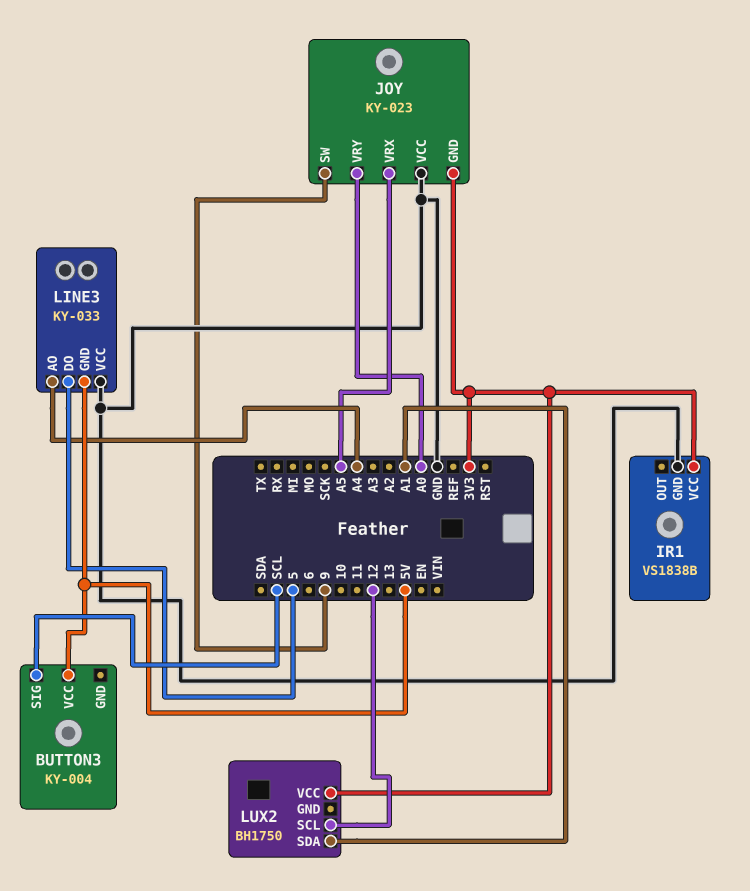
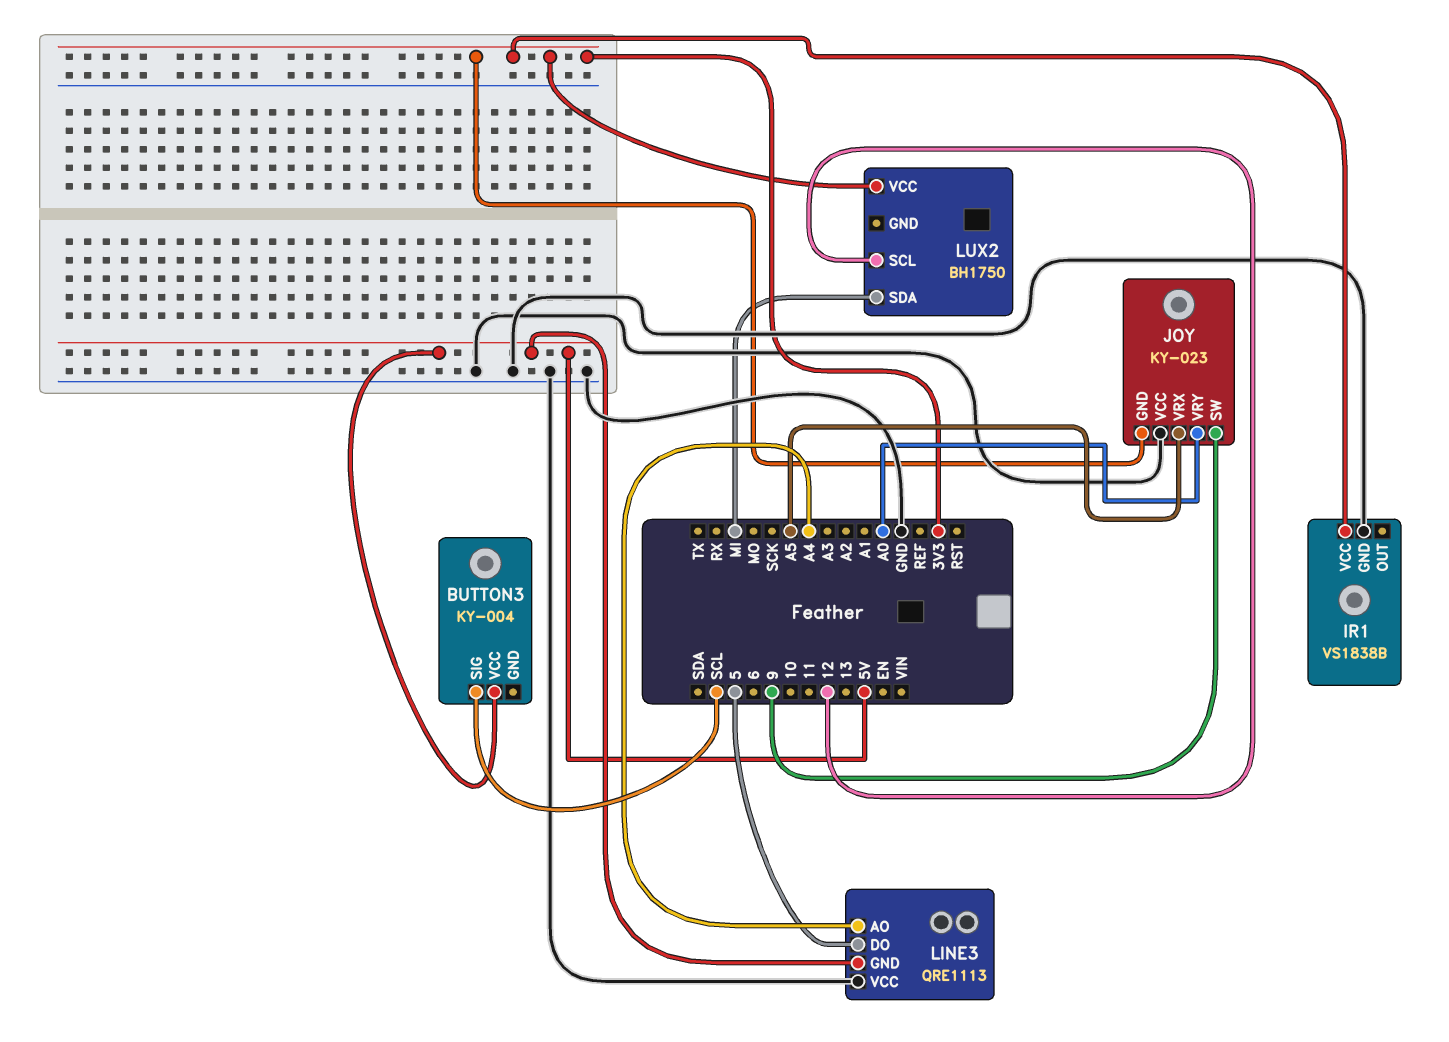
LINE3: KY-033 -> QRE1113
LUX2 pin SDA: A1 -> MI

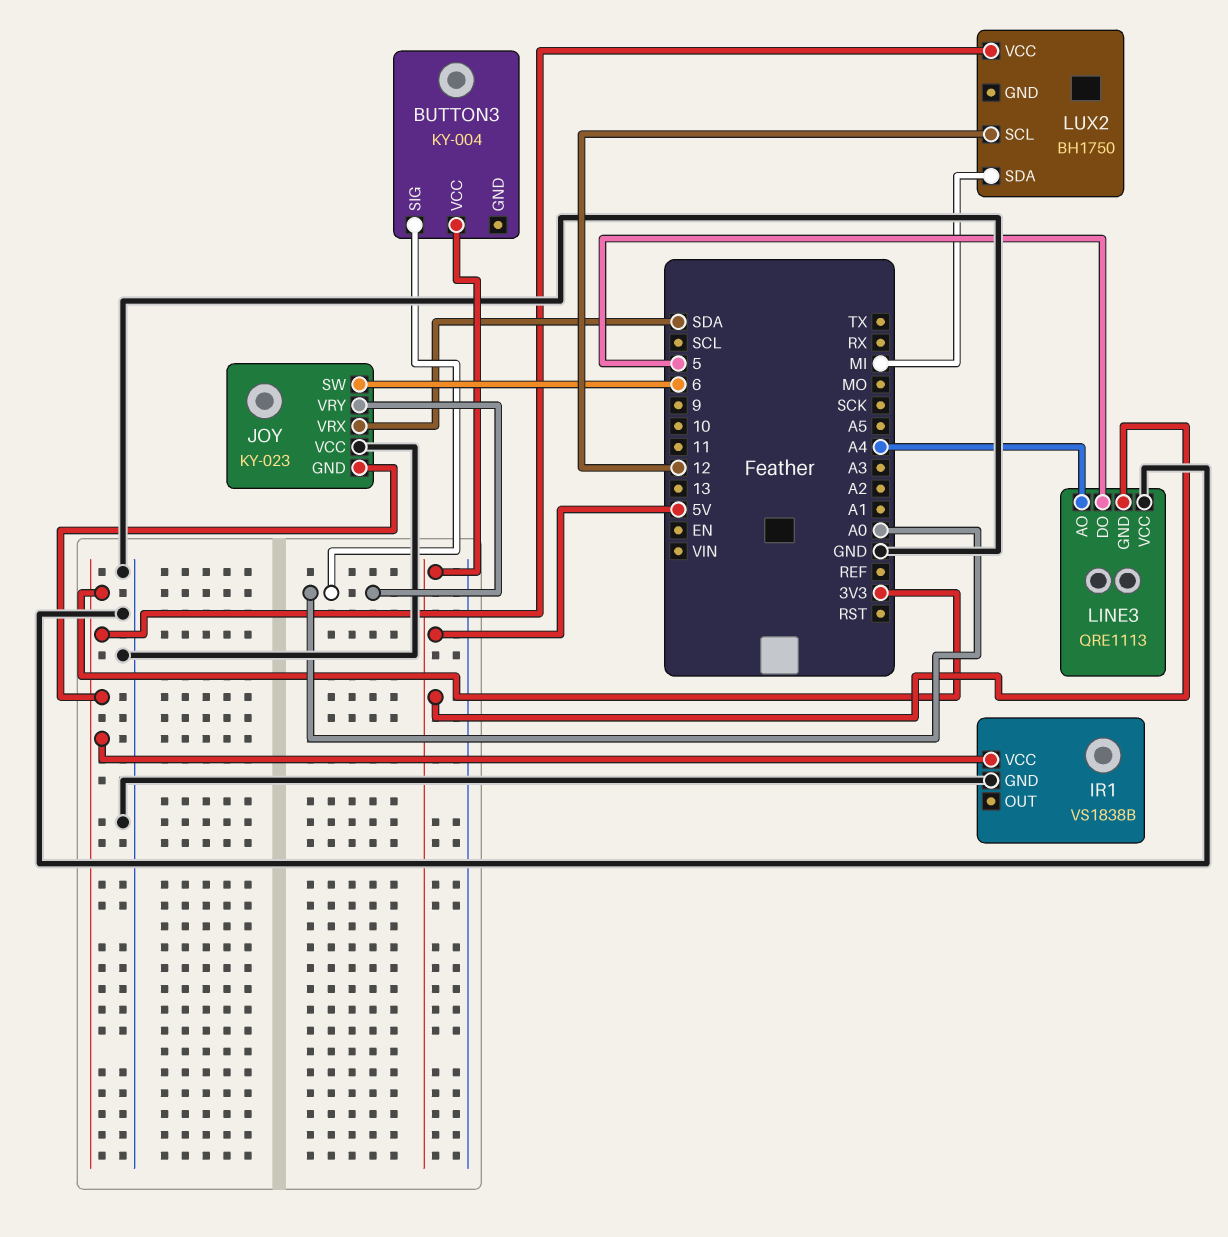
BUTTON3 pin SIG: SCL -> A0
JOY pin SW: 9 -> 6
JOY pin VRX: A5 -> SDA

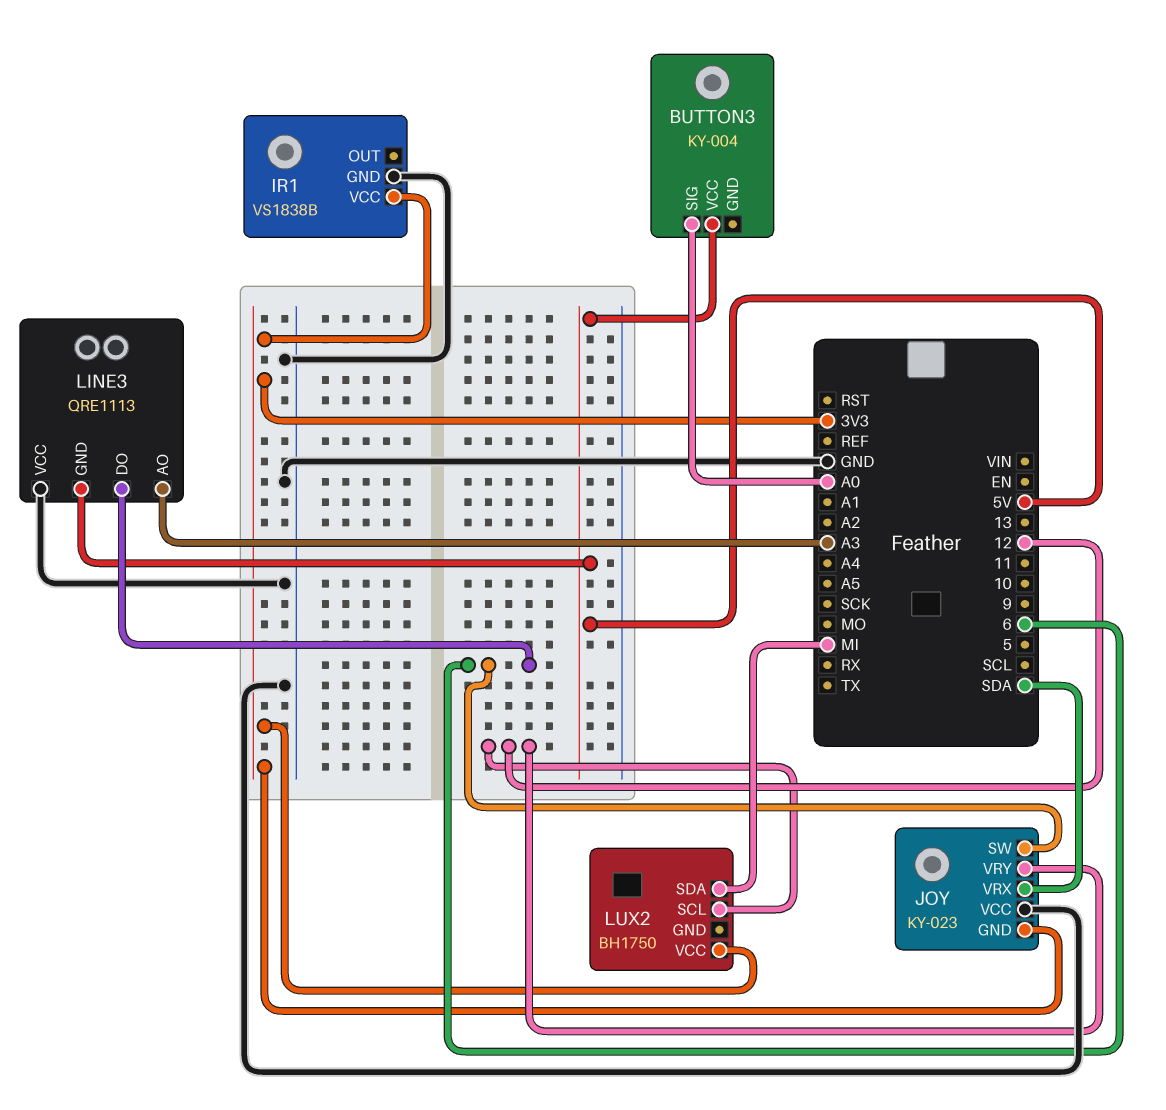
JOY pin VRY: A0 -> 12
LINE3 pin AO: A4 -> A3
LINE3 pin DO: 5 -> 6

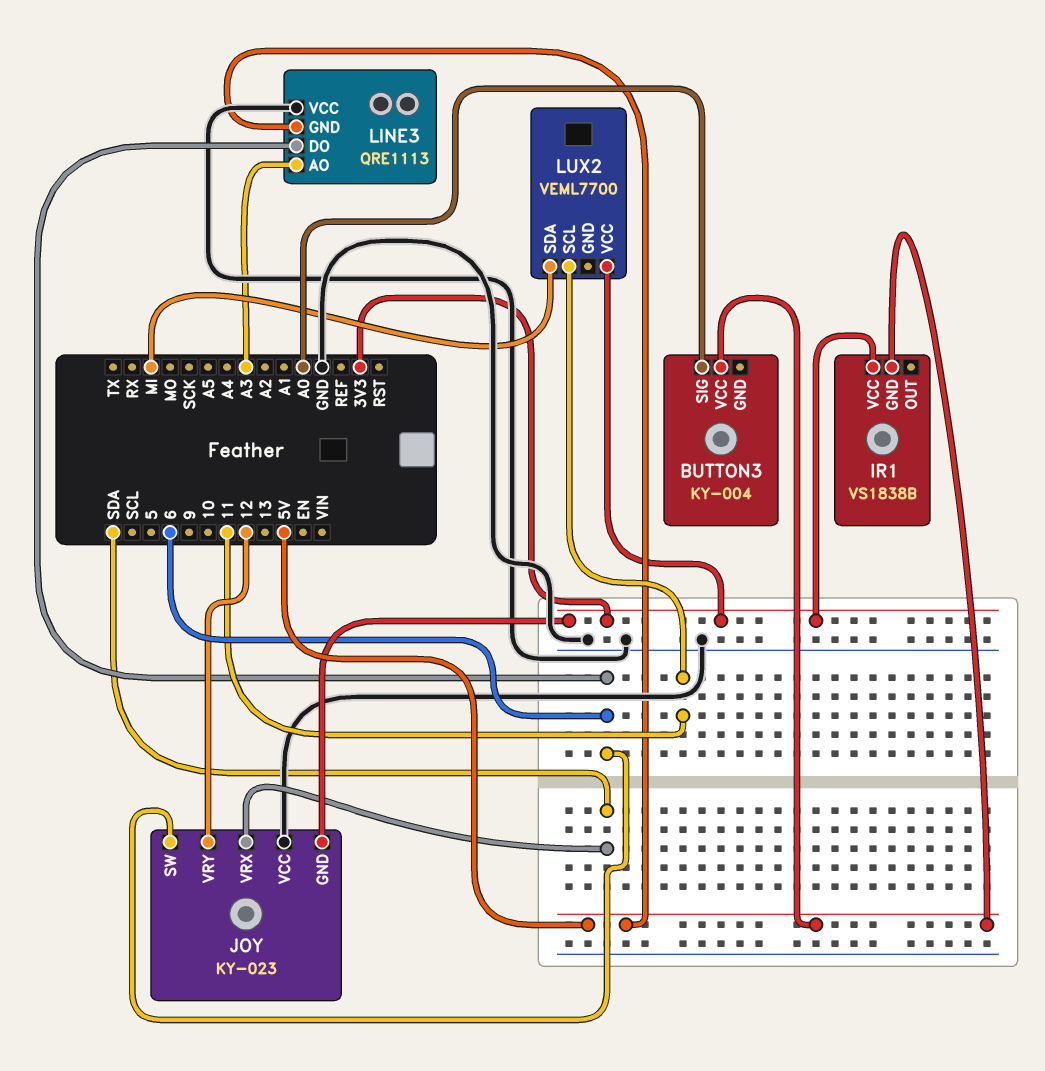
IR1 pin GND: GND -> 5V
LUX2: BH1750 -> VEML7700
LUX2 pin SCL: 12 -> 11

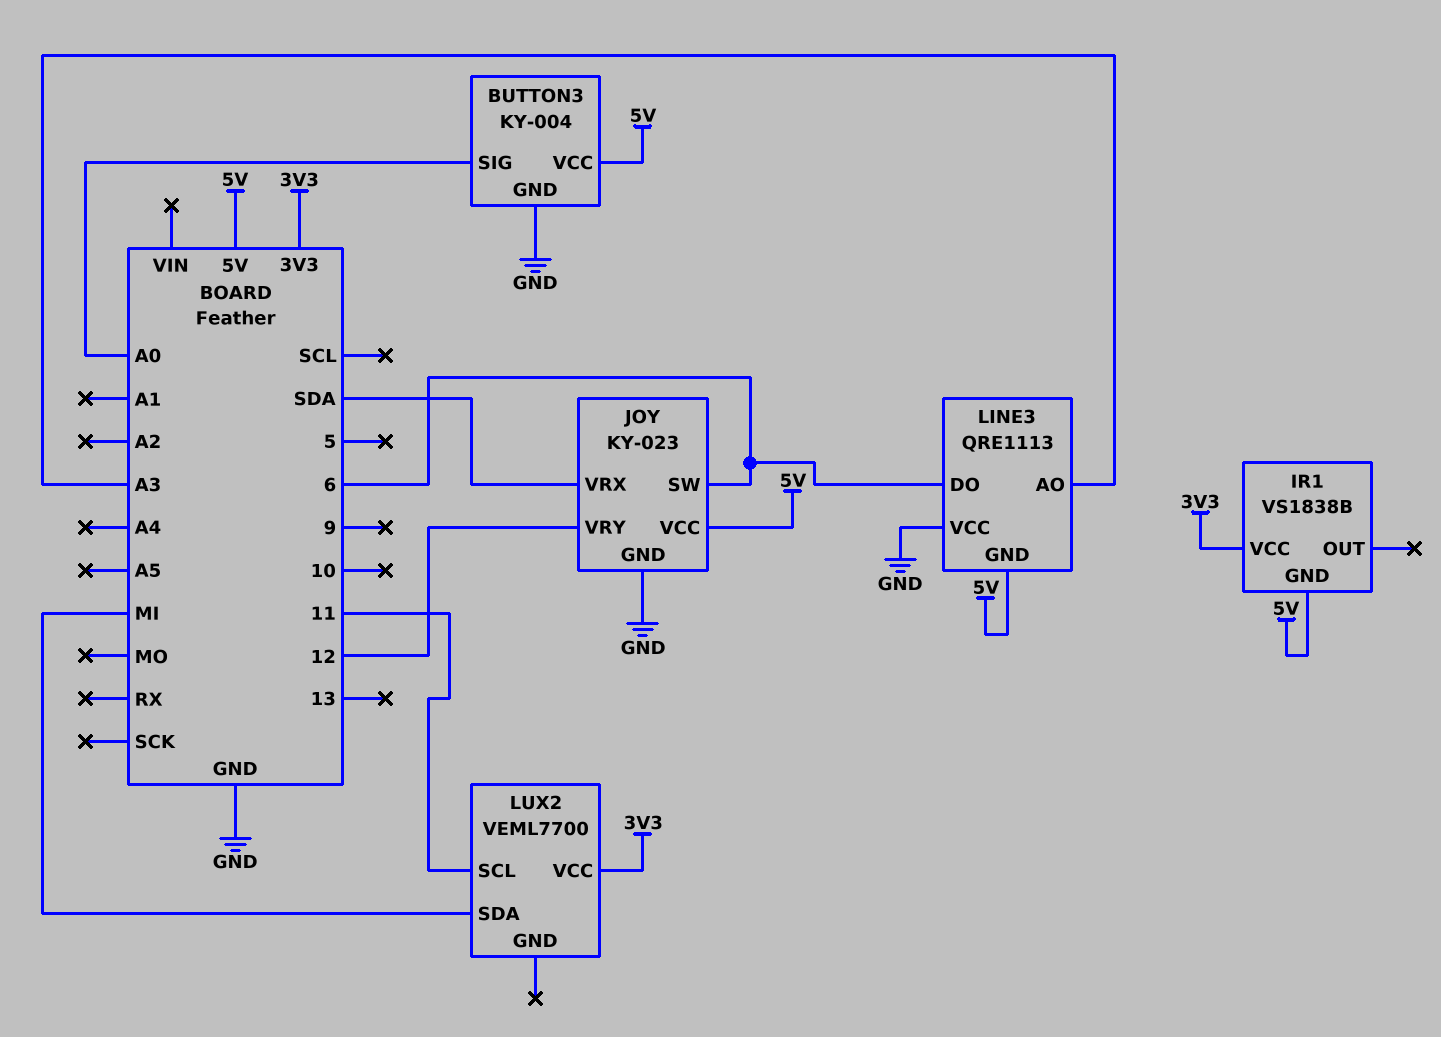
BUTTON3 pin GND: none -> GND
JOY pin GND: 3V3 -> GND
JOY pin VCC: GND -> 5V

